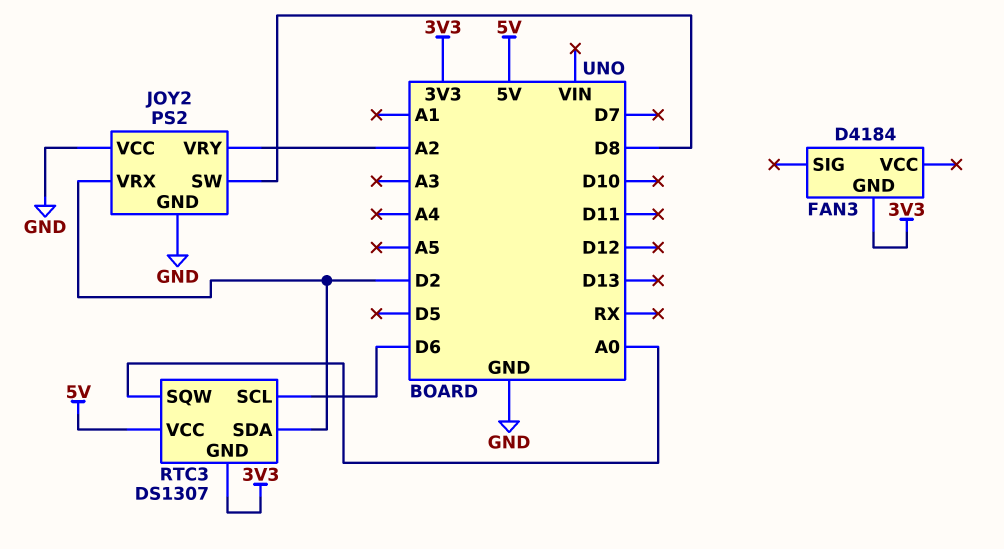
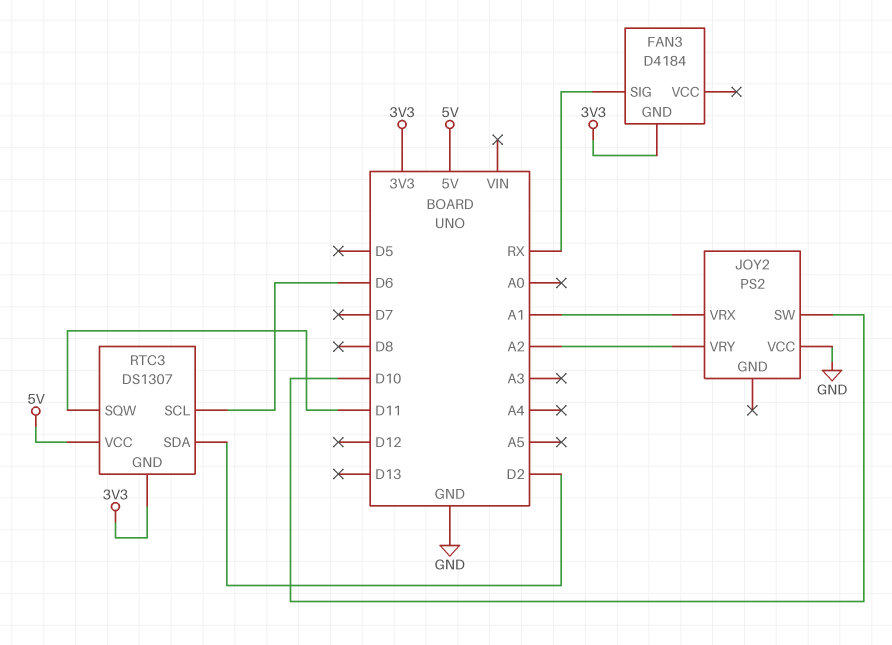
FAN3 pin SIG: none -> RX
JOY2 pin GND: GND -> none
JOY2 pin SW: D8 -> D10
JOY2 pin VRX: D2 -> A1
RTC3 pin SQW: A0 -> D11

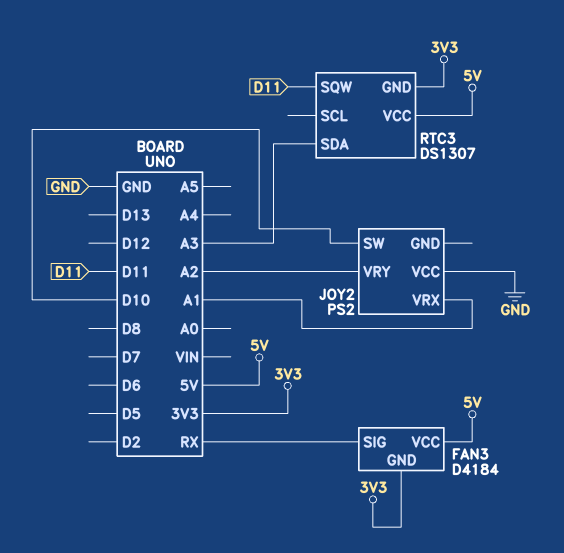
FAN3 pin VCC: none -> 5V
RTC3 pin SCL: D6 -> none
RTC3 pin SDA: D2 -> A3

